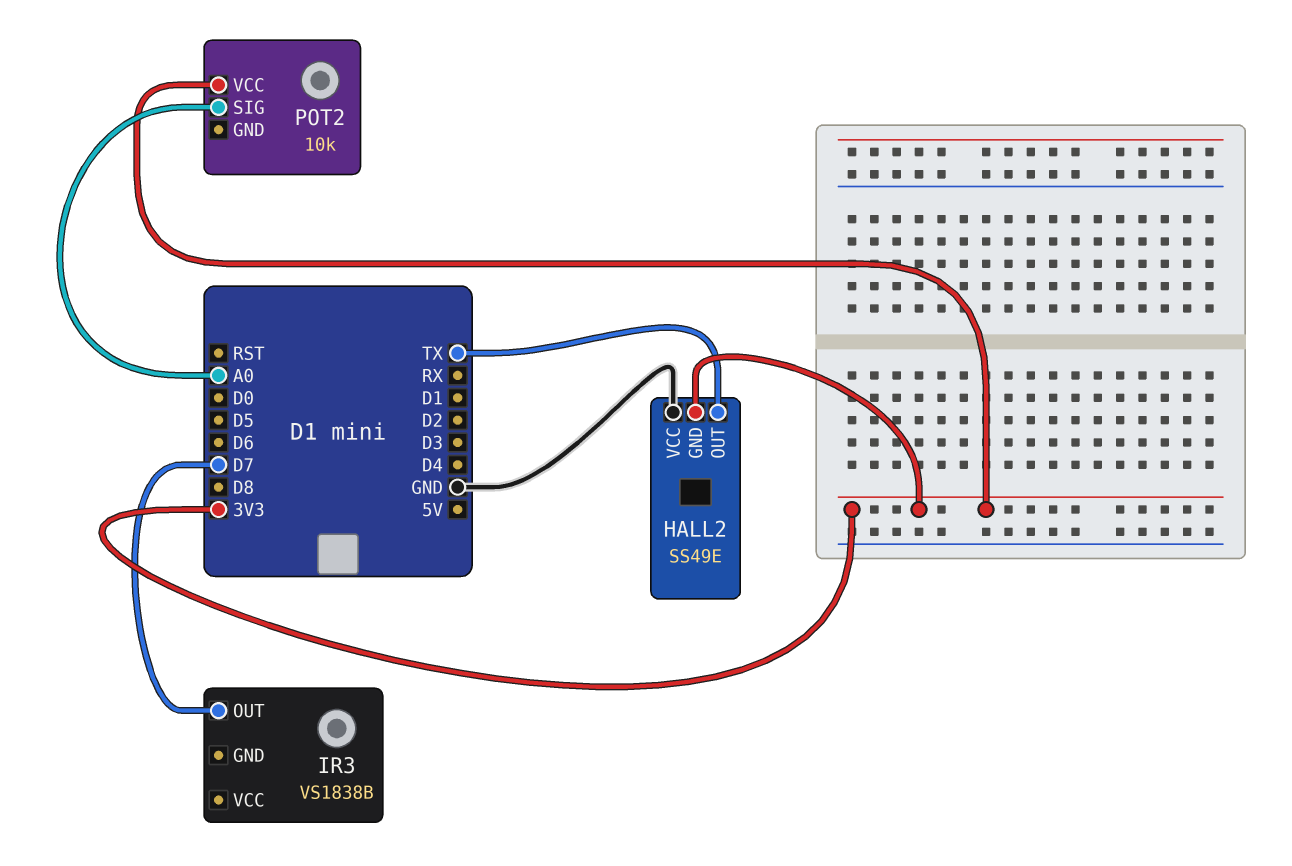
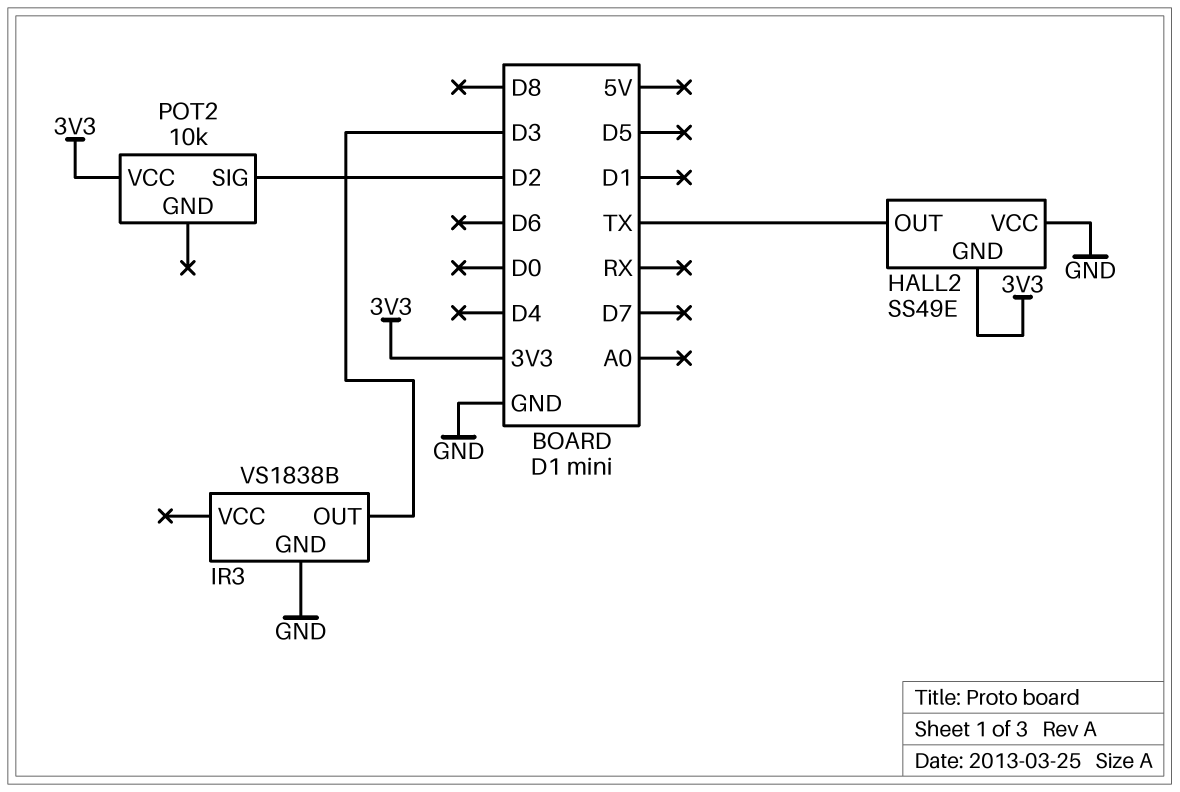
IR3 pin GND: none -> GND
IR3 pin OUT: D7 -> D3
POT2 pin SIG: A0 -> D2

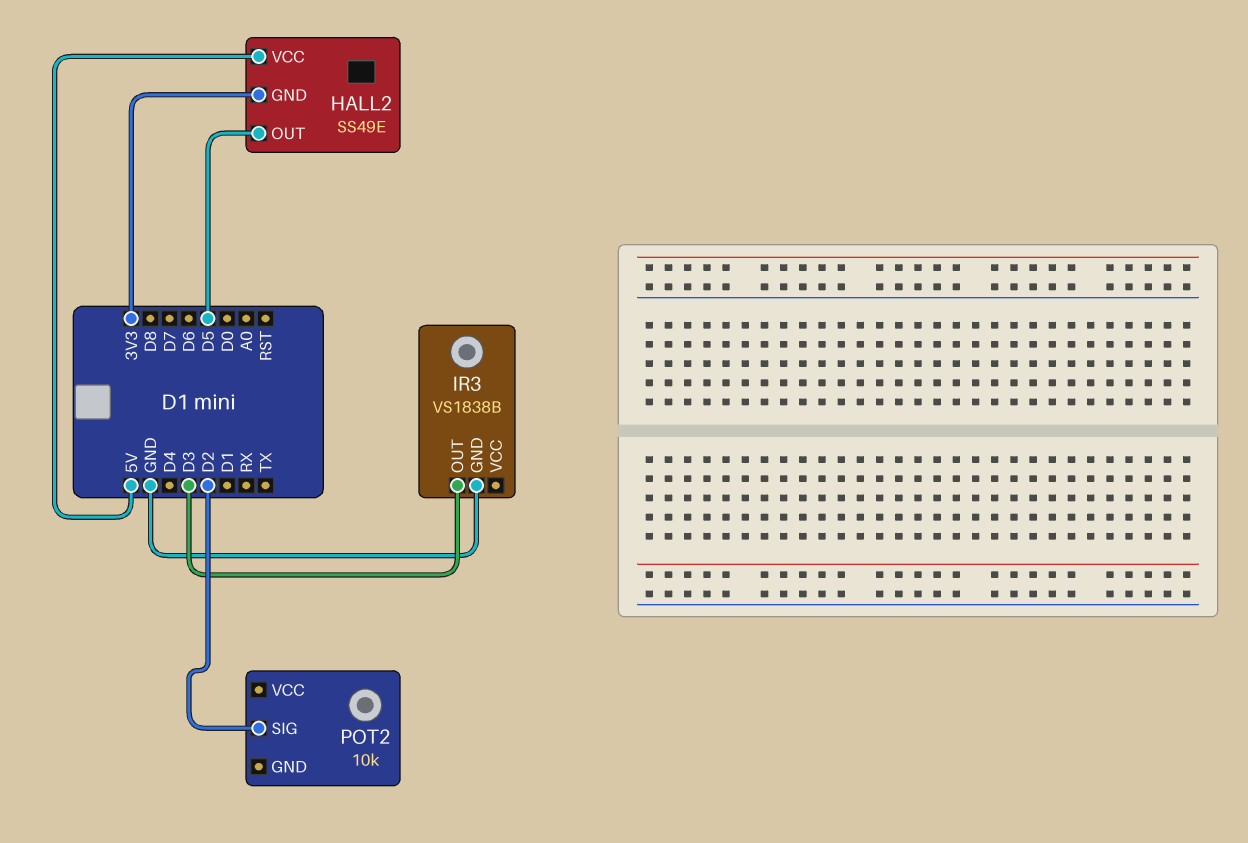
HALL2 pin OUT: TX -> D5
HALL2 pin VCC: GND -> 5V
POT2 pin VCC: 3V3 -> none

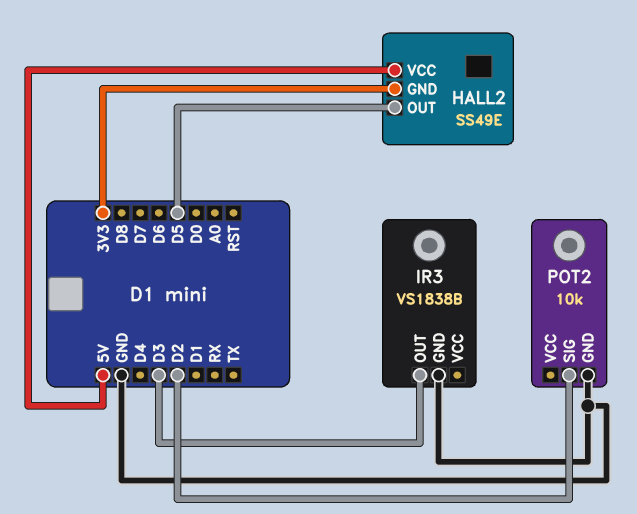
POT2 pin GND: none -> GND

